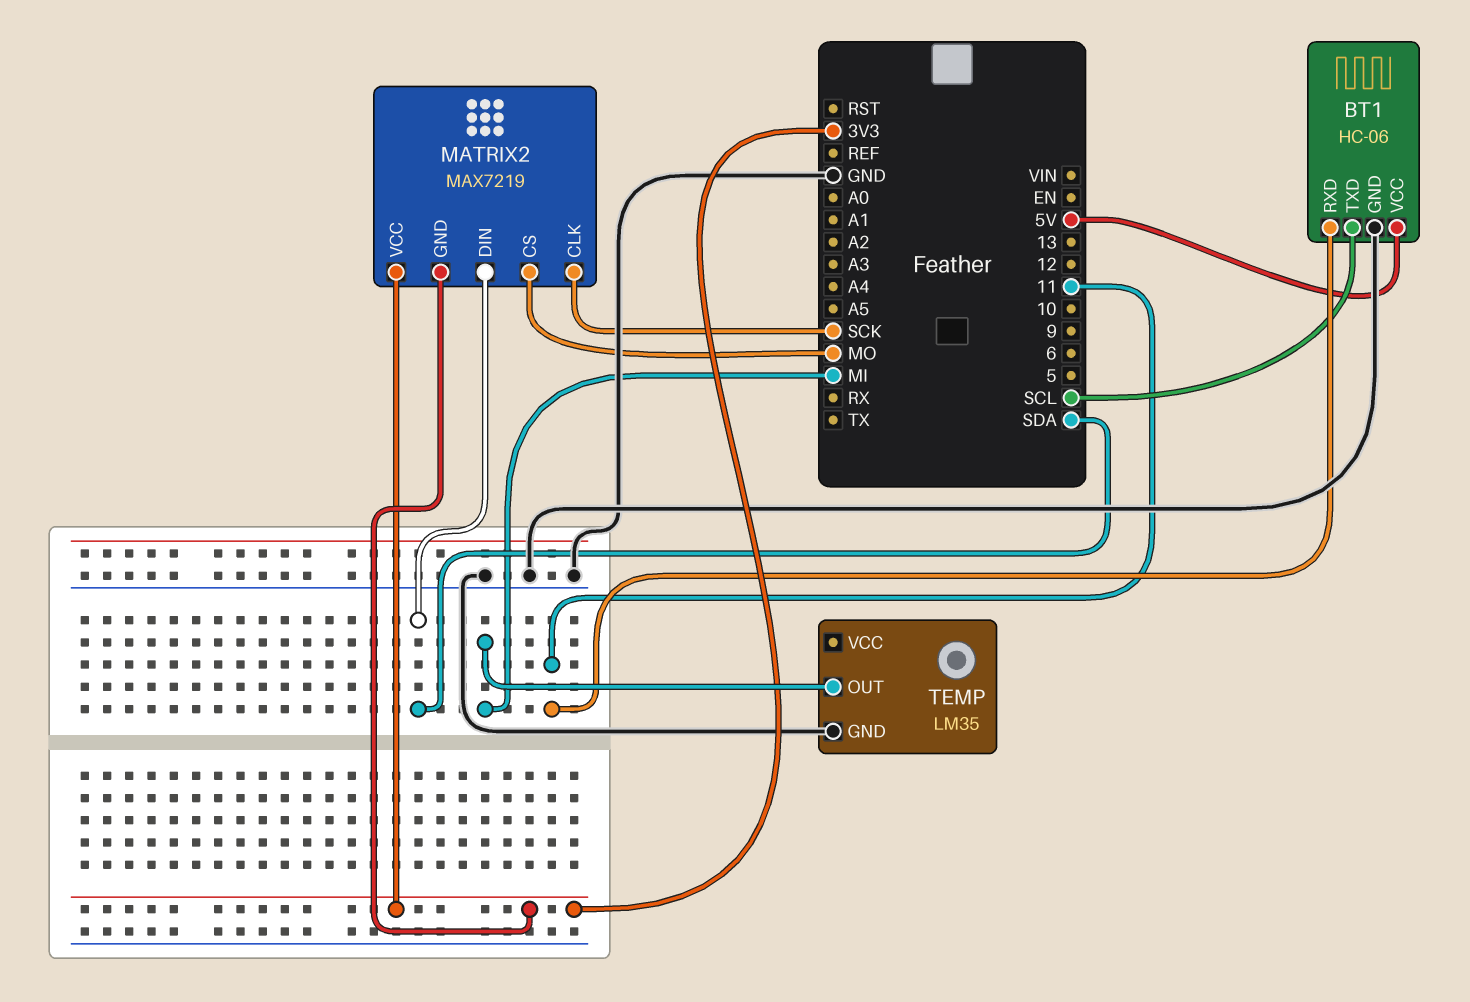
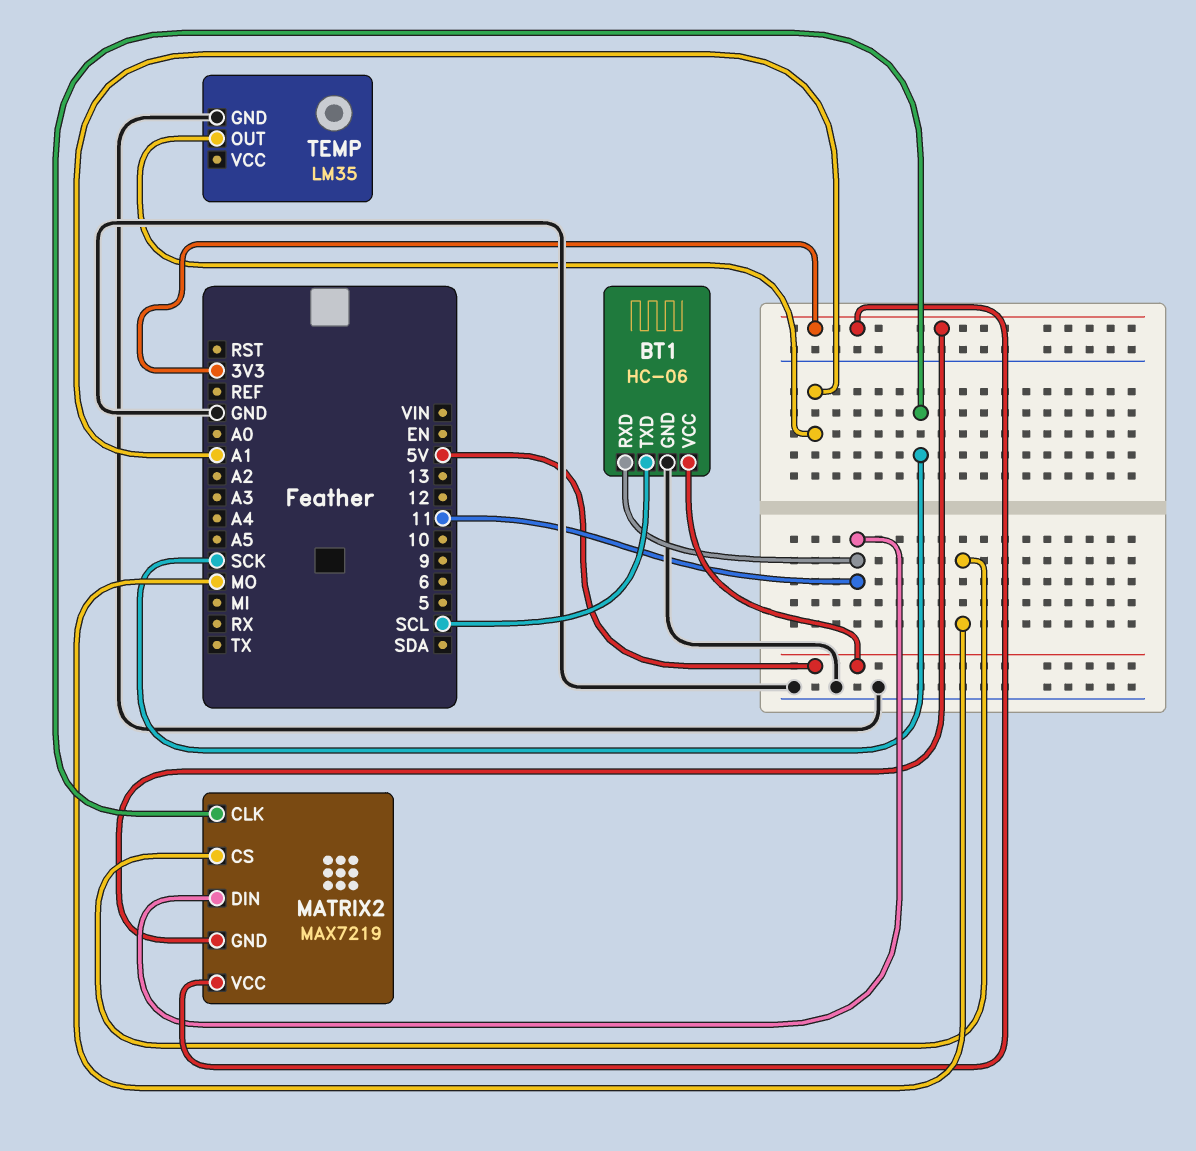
MATRIX2 pin DIN: SDA -> 11
TEMP pin OUT: MI -> A1

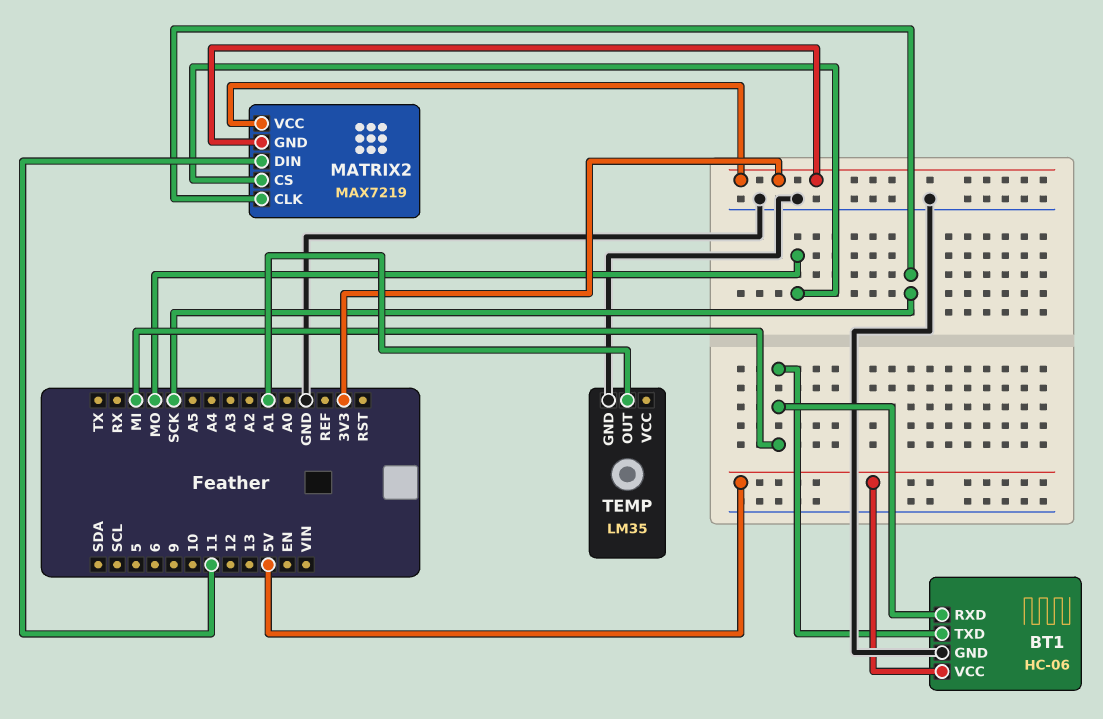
BT1 pin RXD: 11 -> MI
BT1 pin TXD: SCL -> MI

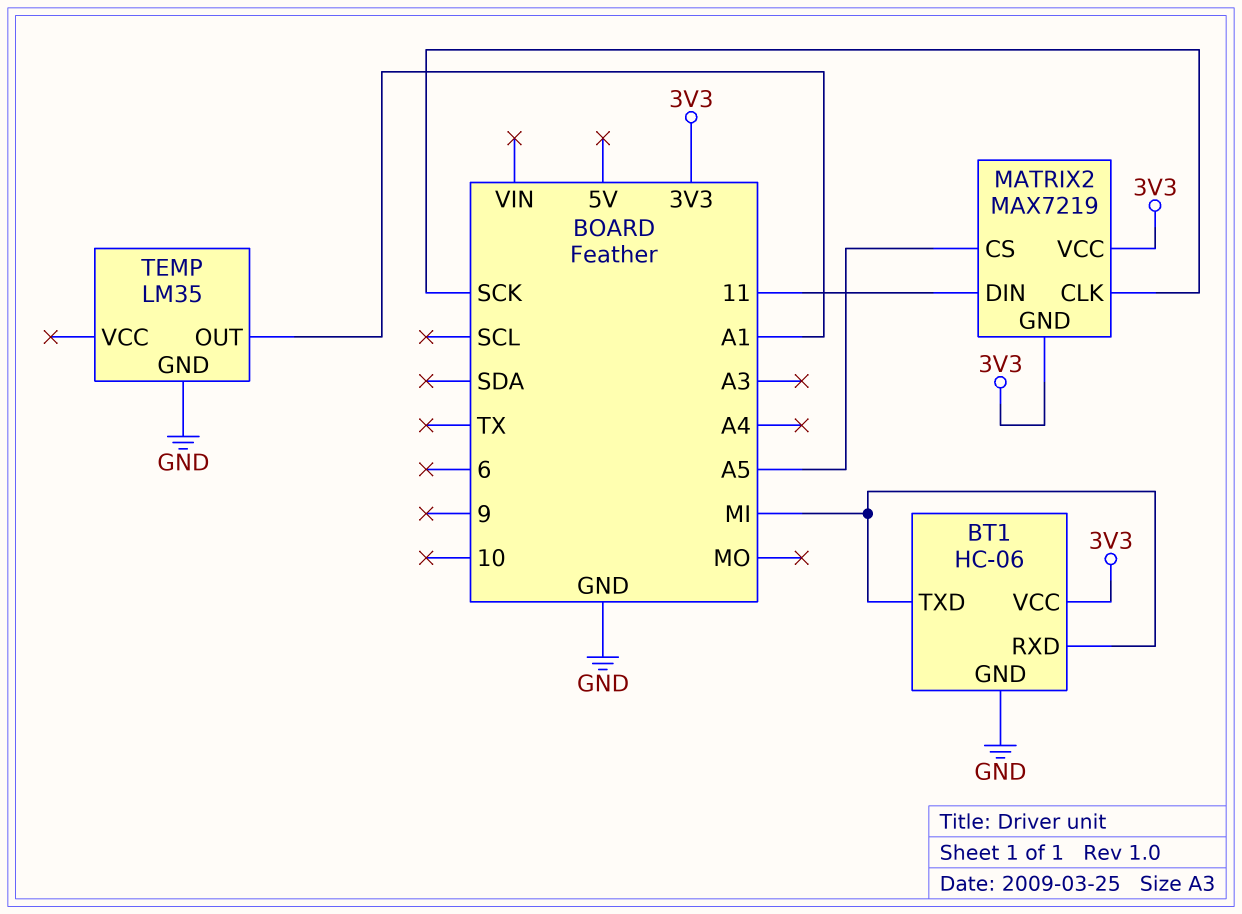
BT1 pin VCC: 5V -> 3V3
MATRIX2 pin CS: MO -> A5

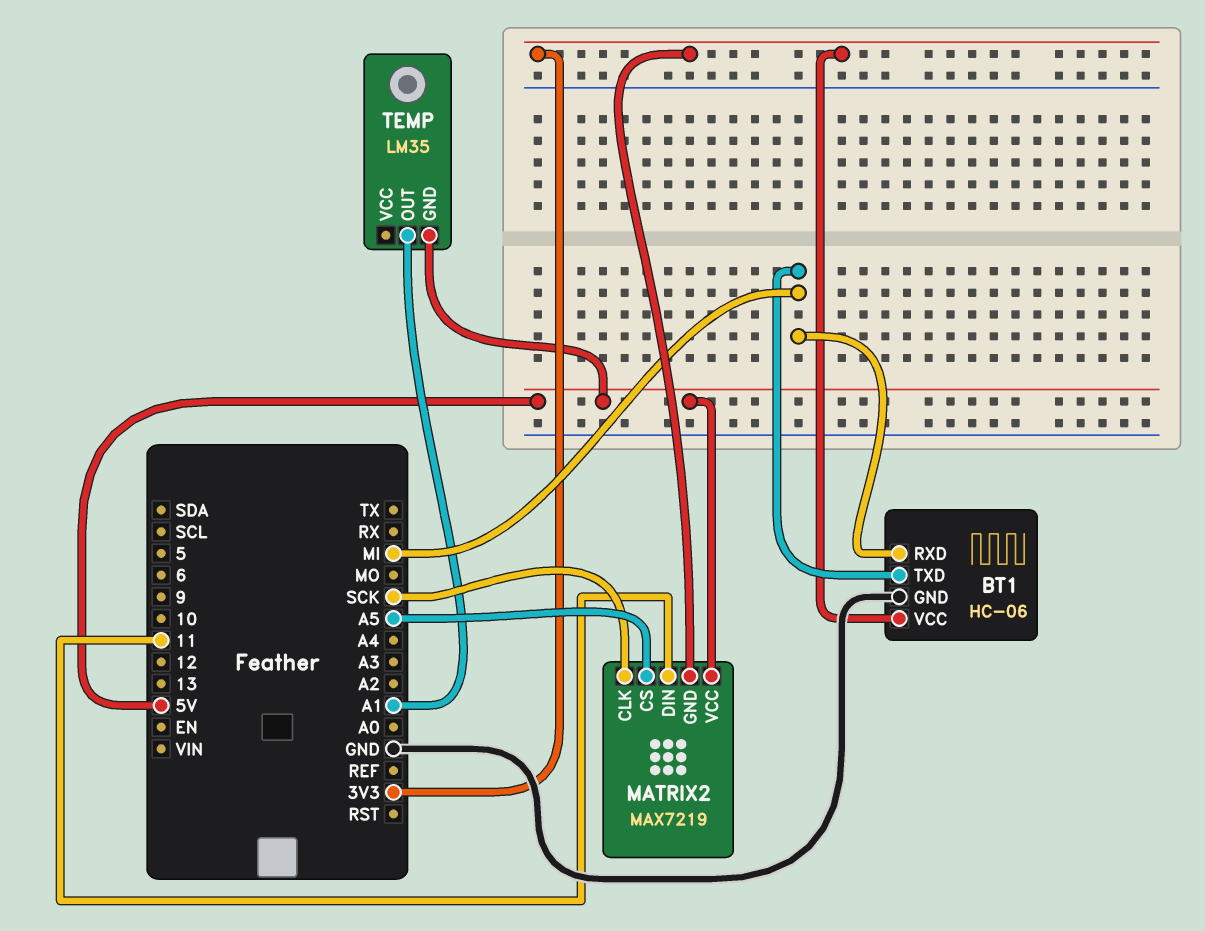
MATRIX2 pin VCC: 3V3 -> 5V
TEMP pin GND: GND -> 5V

